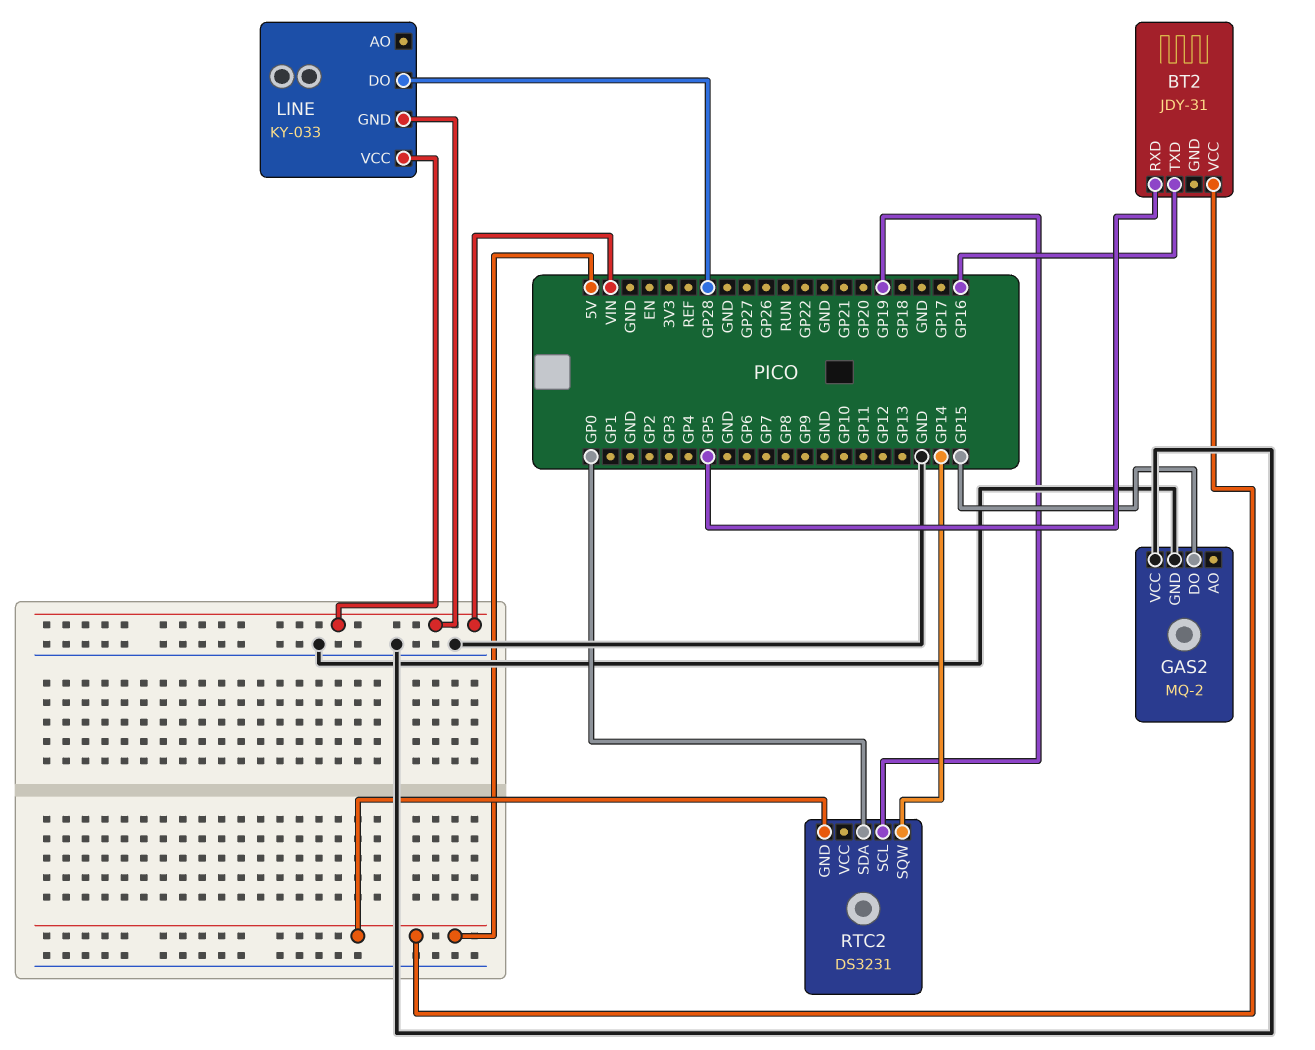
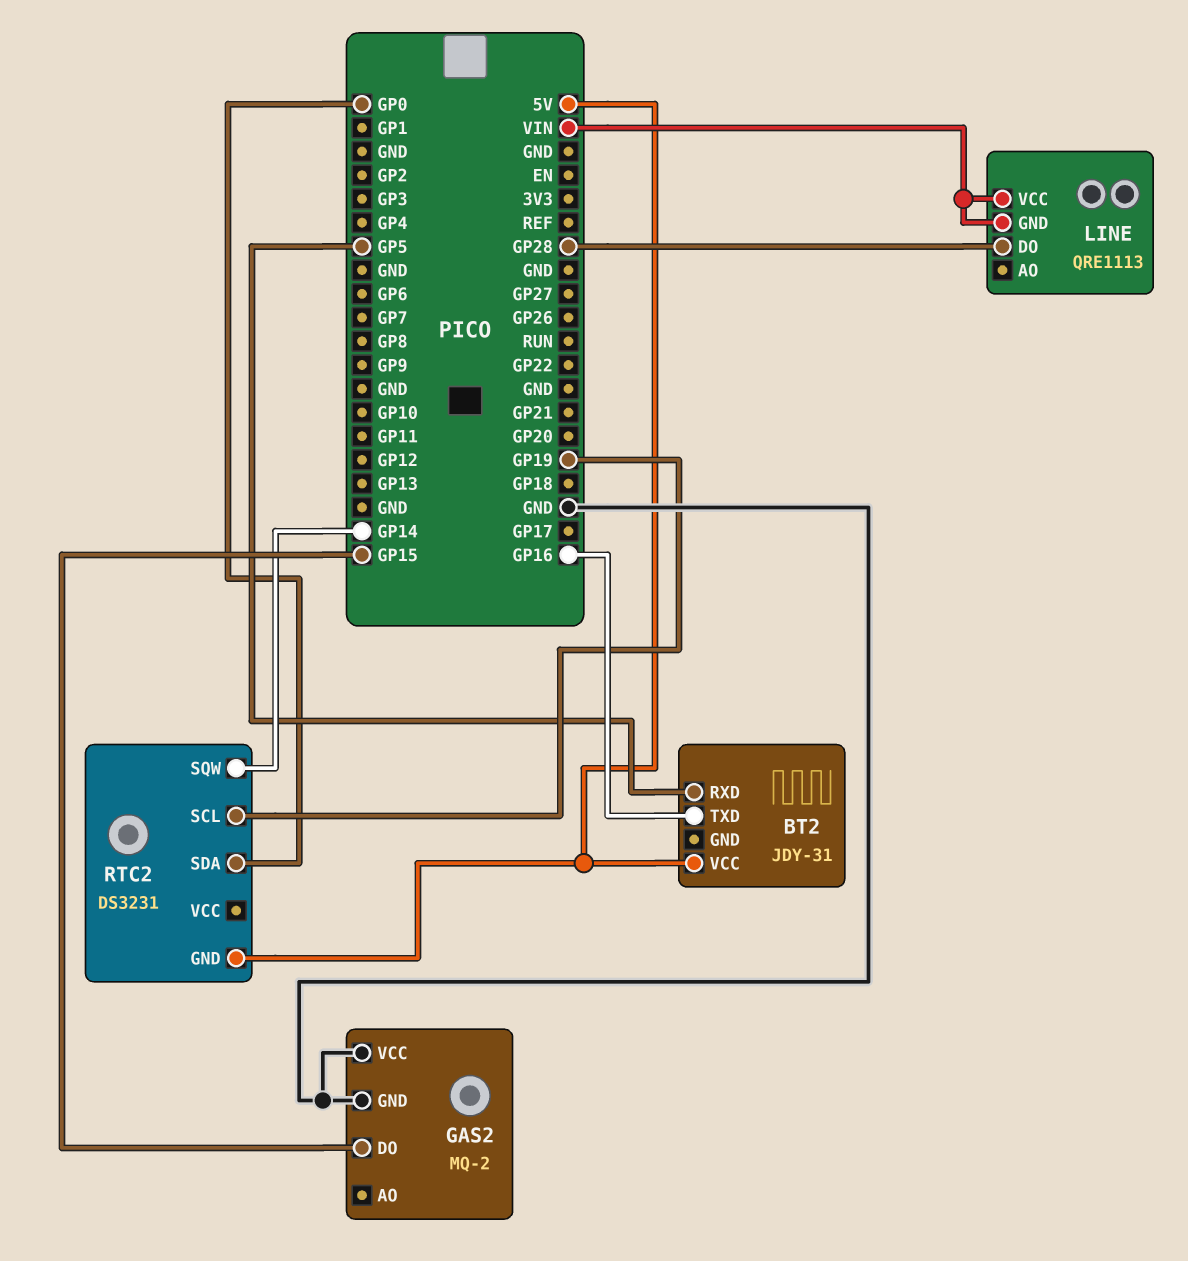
LINE: KY-033 -> QRE1113

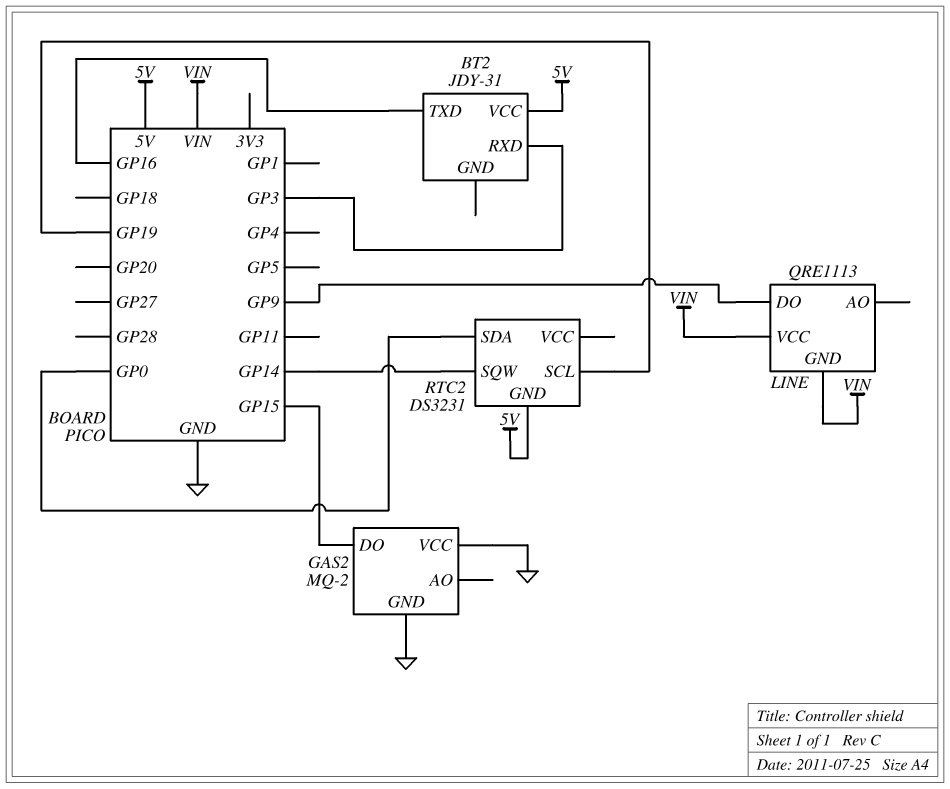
BT2 pin RXD: GP5 -> GP3
LINE pin DO: GP28 -> GP9

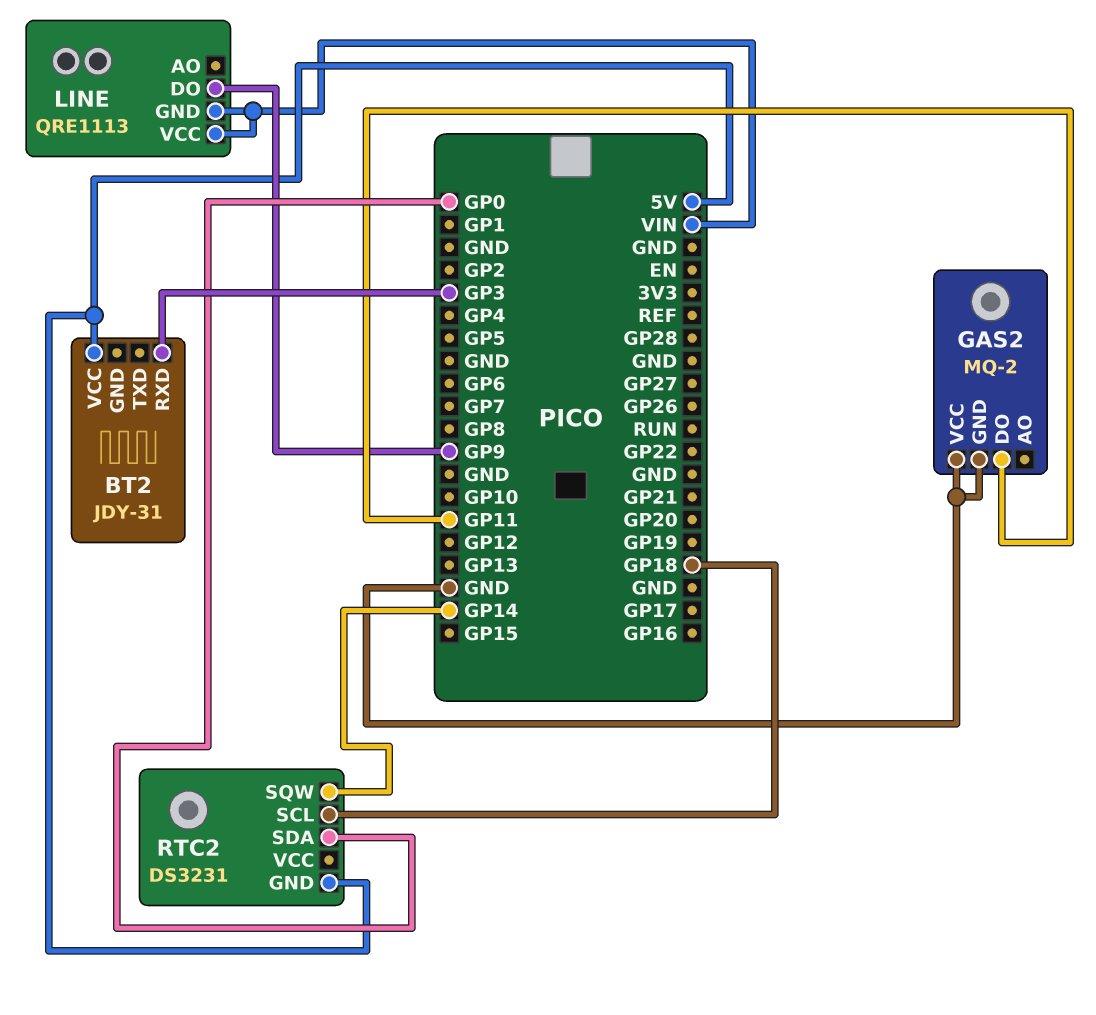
BT2 pin TXD: GP16 -> none
GAS2 pin DO: GP15 -> GP11
RTC2 pin SCL: GP19 -> GP18

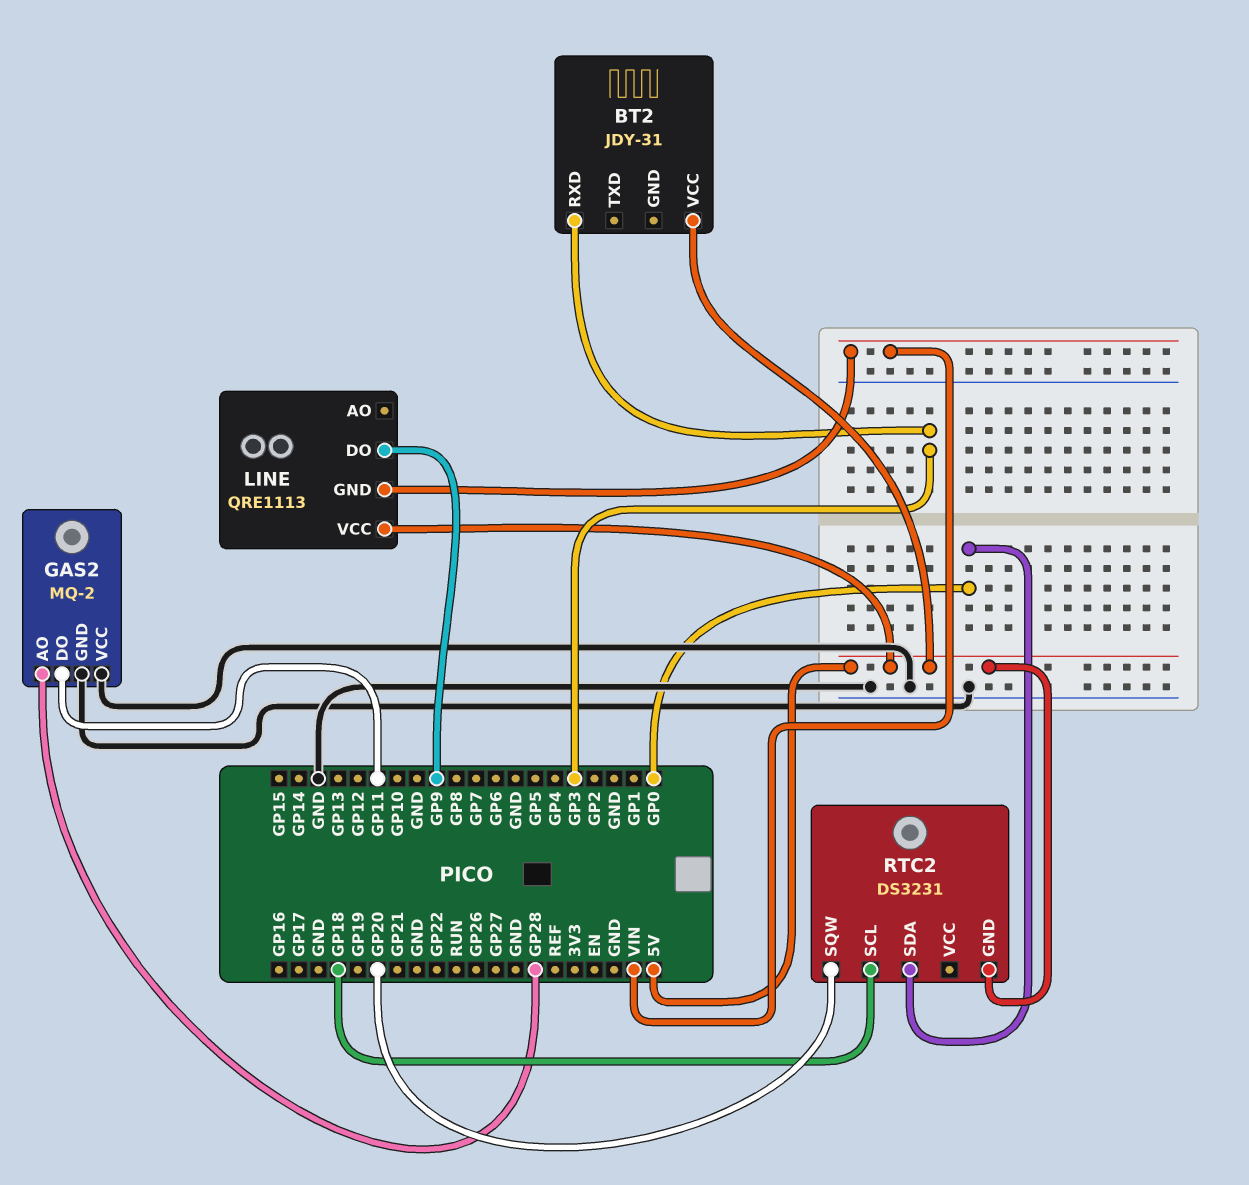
GAS2 pin AO: none -> GP28
LINE pin VCC: VIN -> 5V
RTC2 pin SQW: GP14 -> GP20

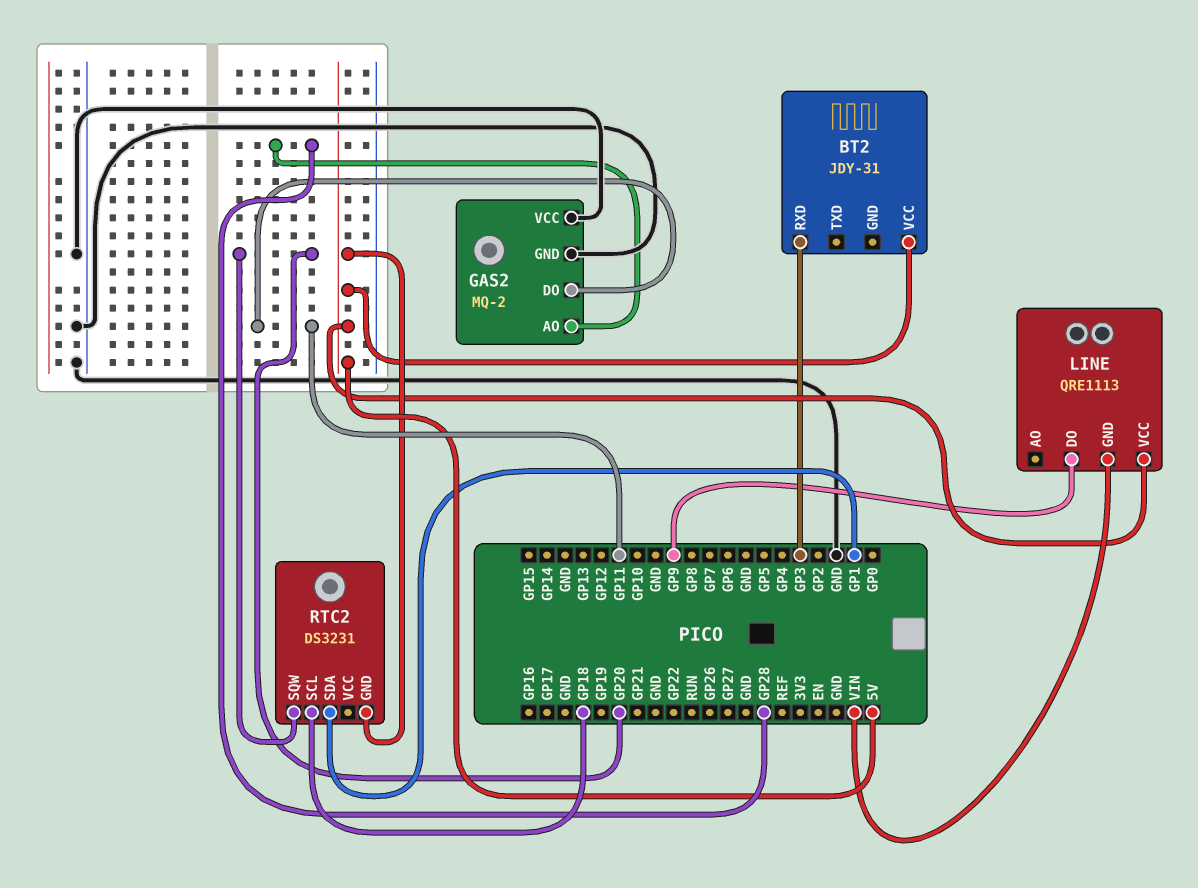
RTC2 pin SDA: GP0 -> GP1

